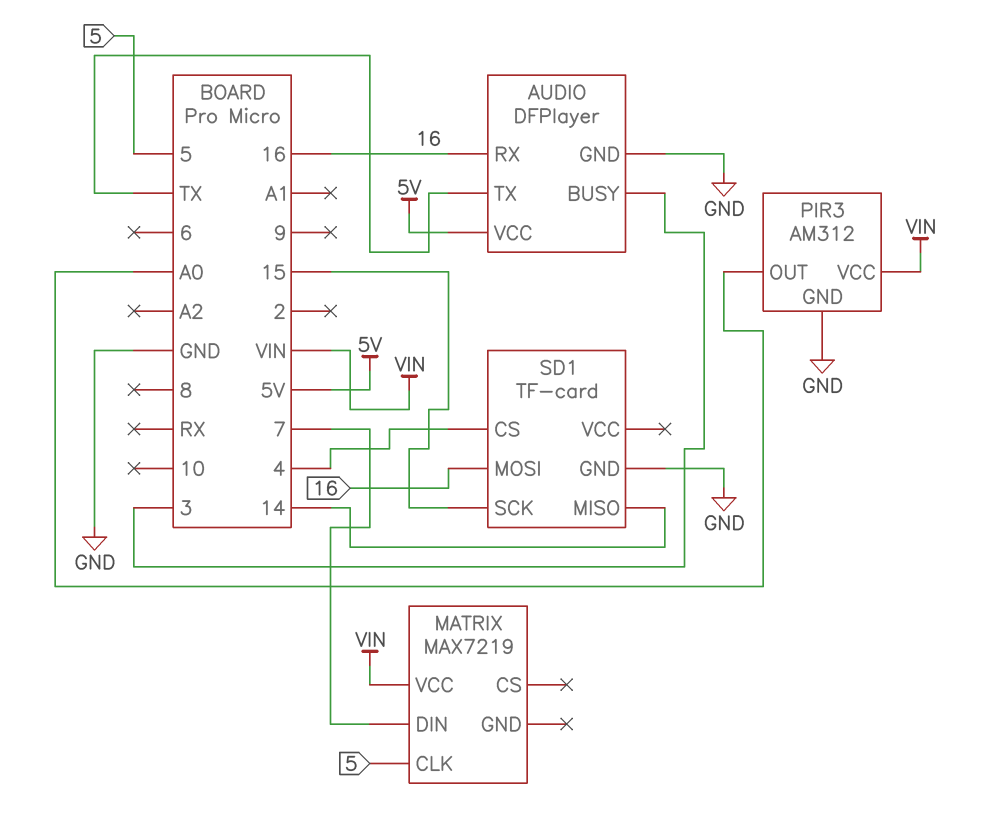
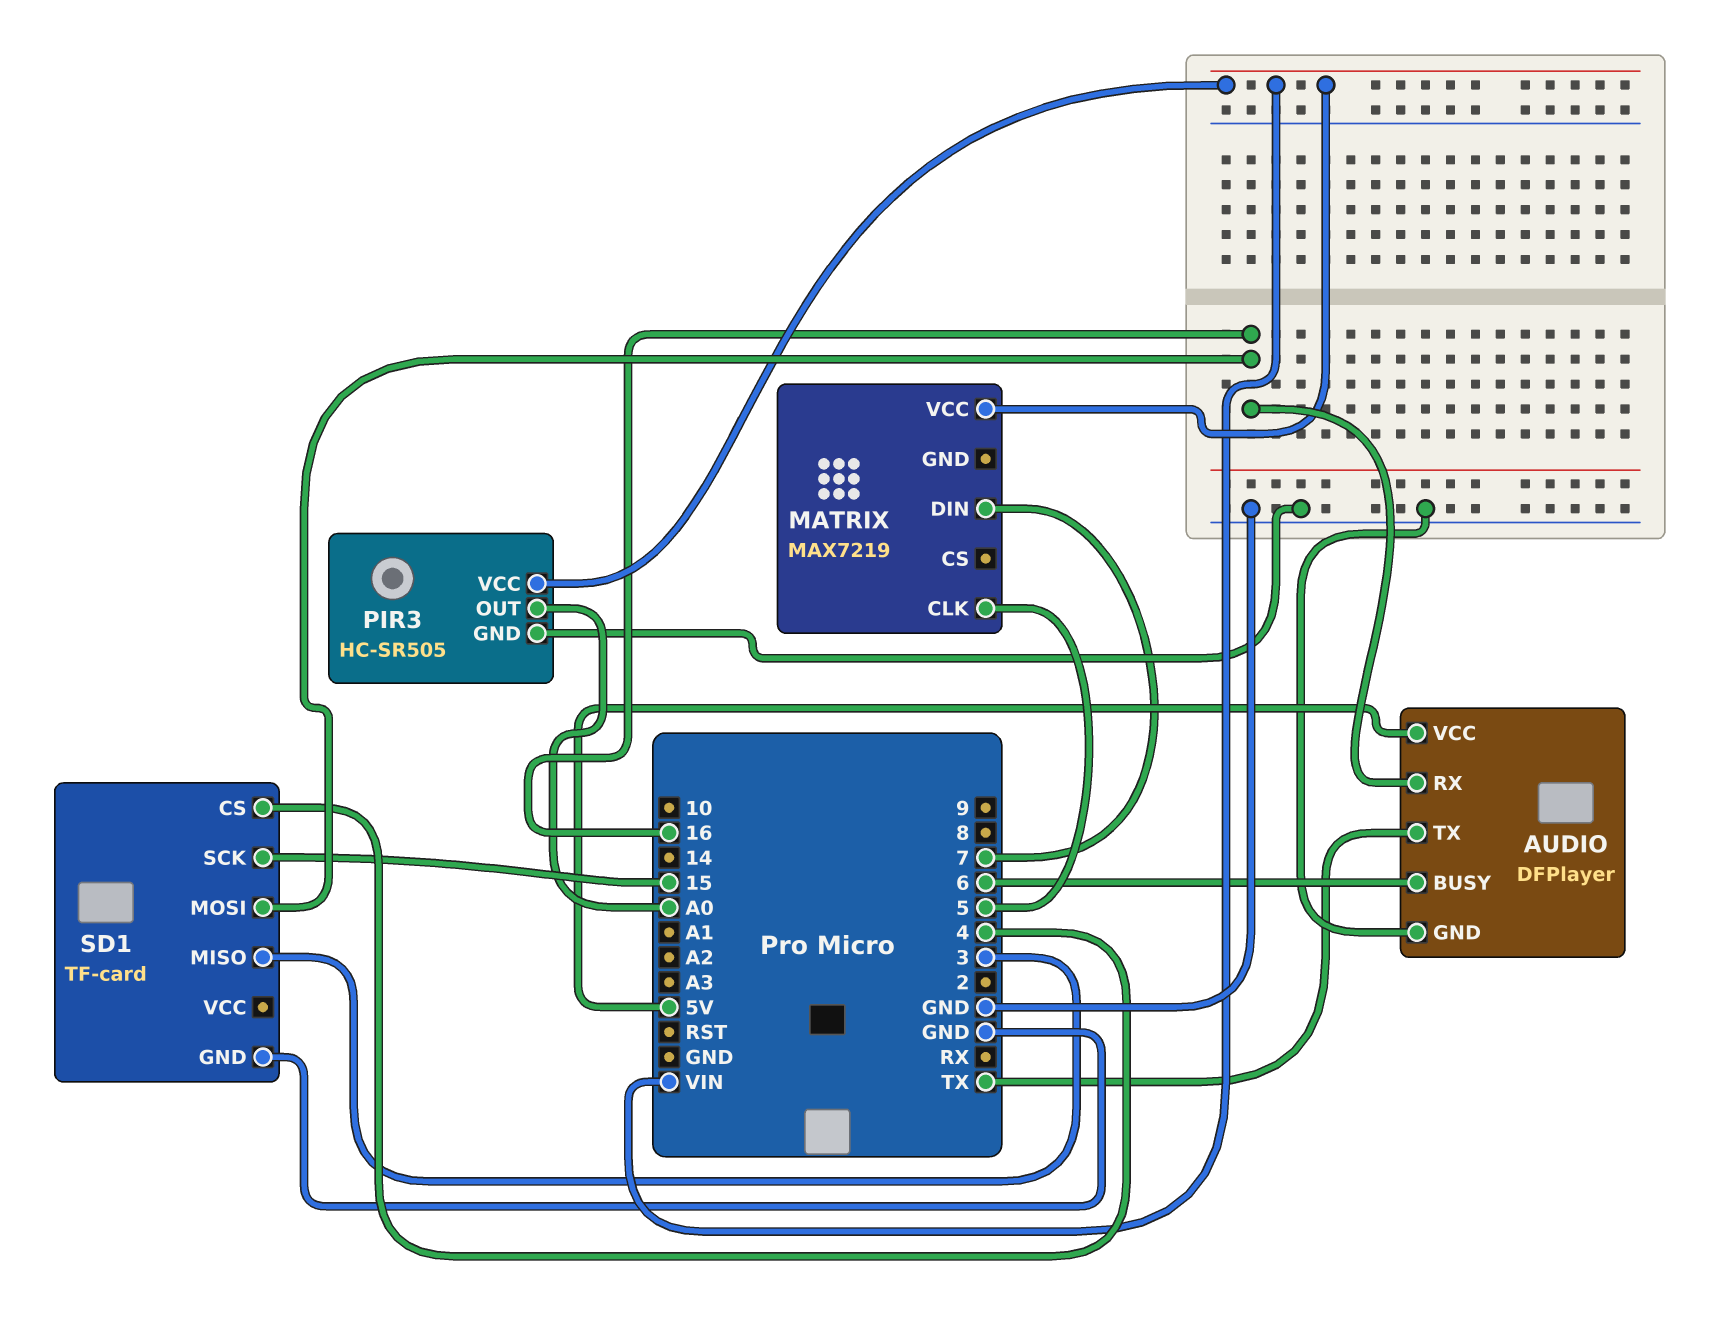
AUDIO pin BUSY: 3 -> 6
PIR3: AM312 -> HC-SR505
SD1 pin MISO: 14 -> 3

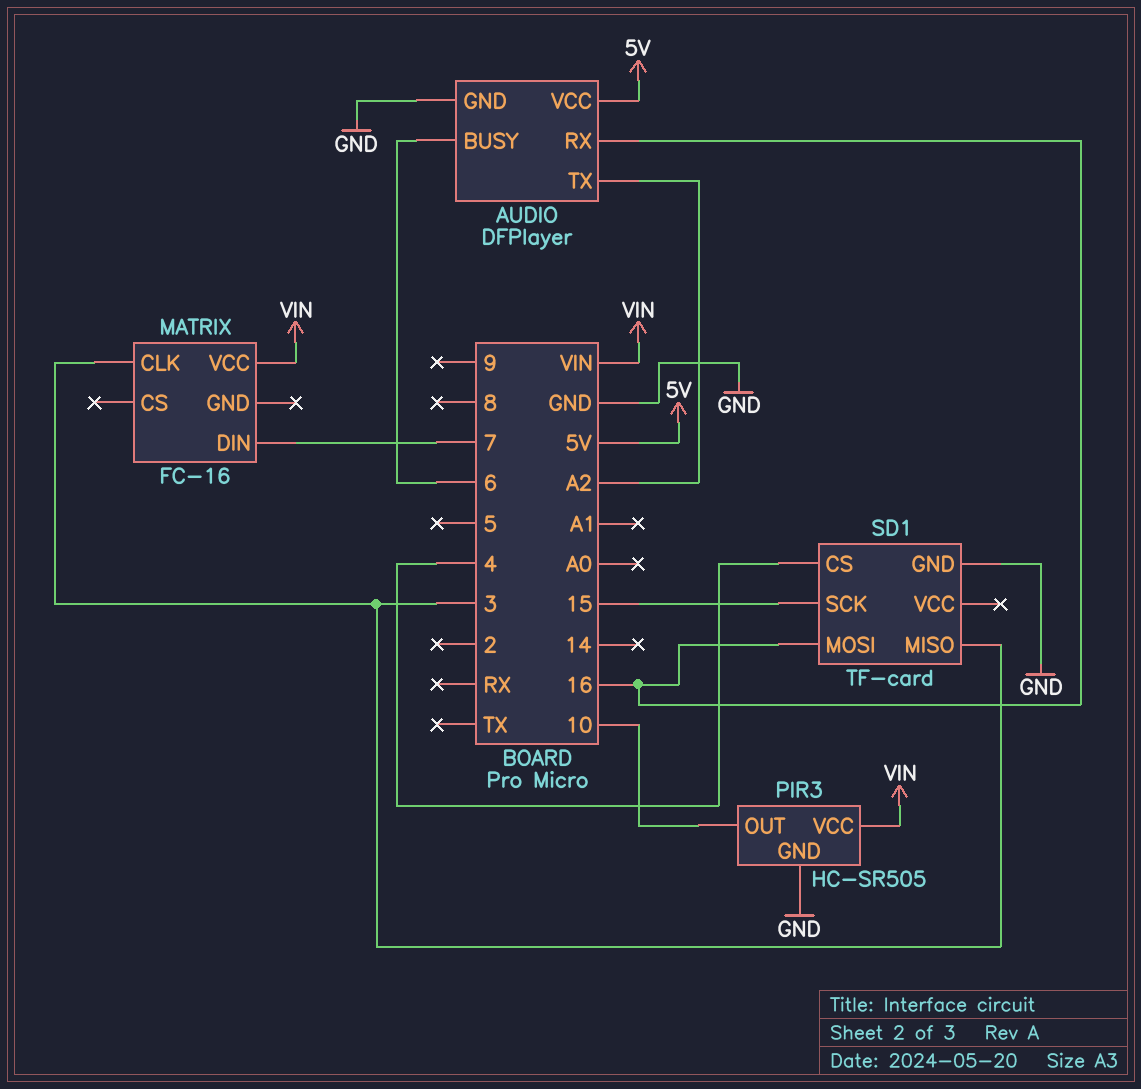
AUDIO pin TX: TX -> A2
MATRIX: MAX7219 -> FC-16
MATRIX pin CLK: 5 -> 3
PIR3 pin OUT: A0 -> 10

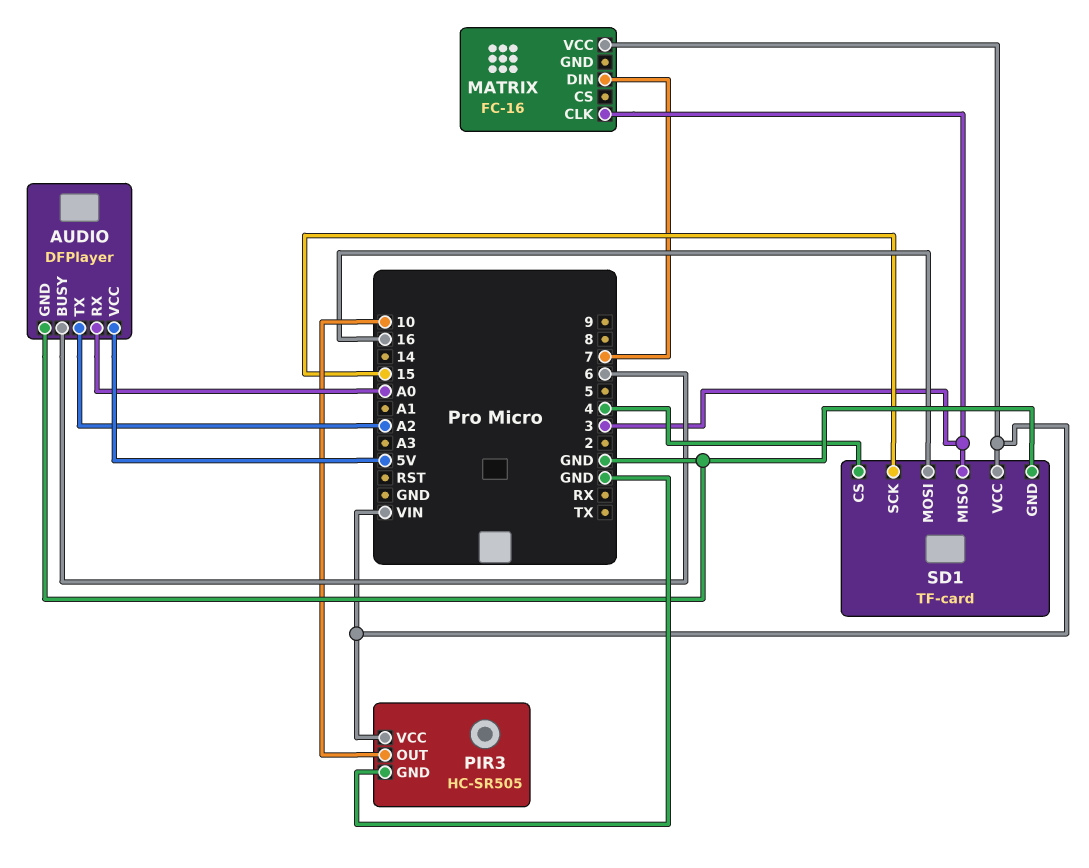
AUDIO pin RX: 16 -> A0
SD1 pin VCC: none -> VIN

